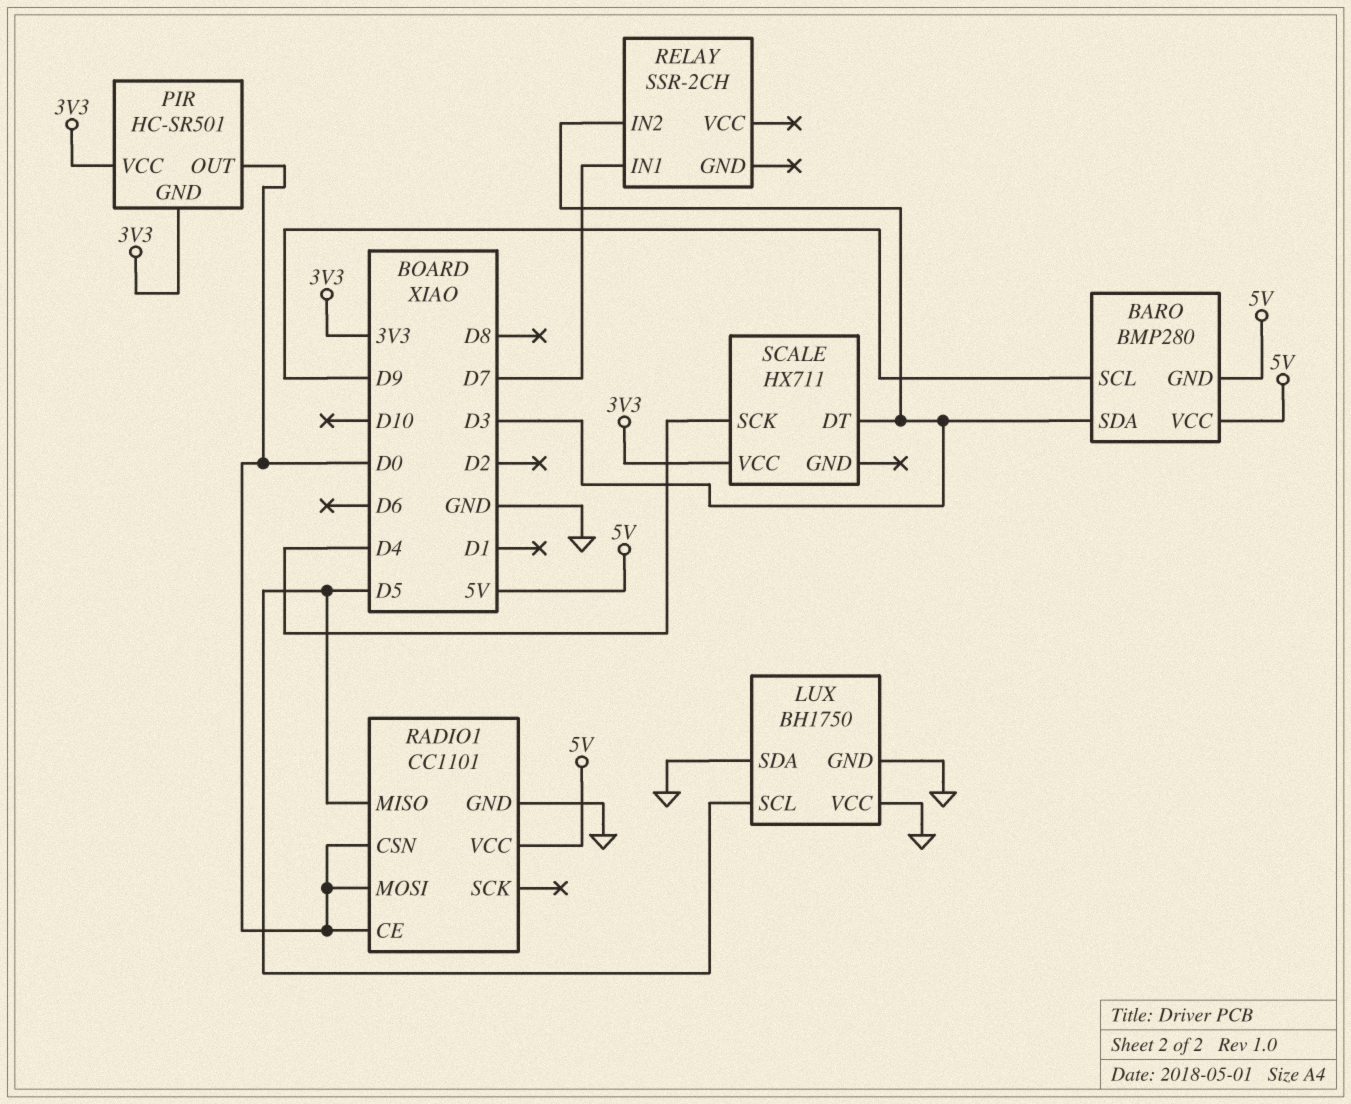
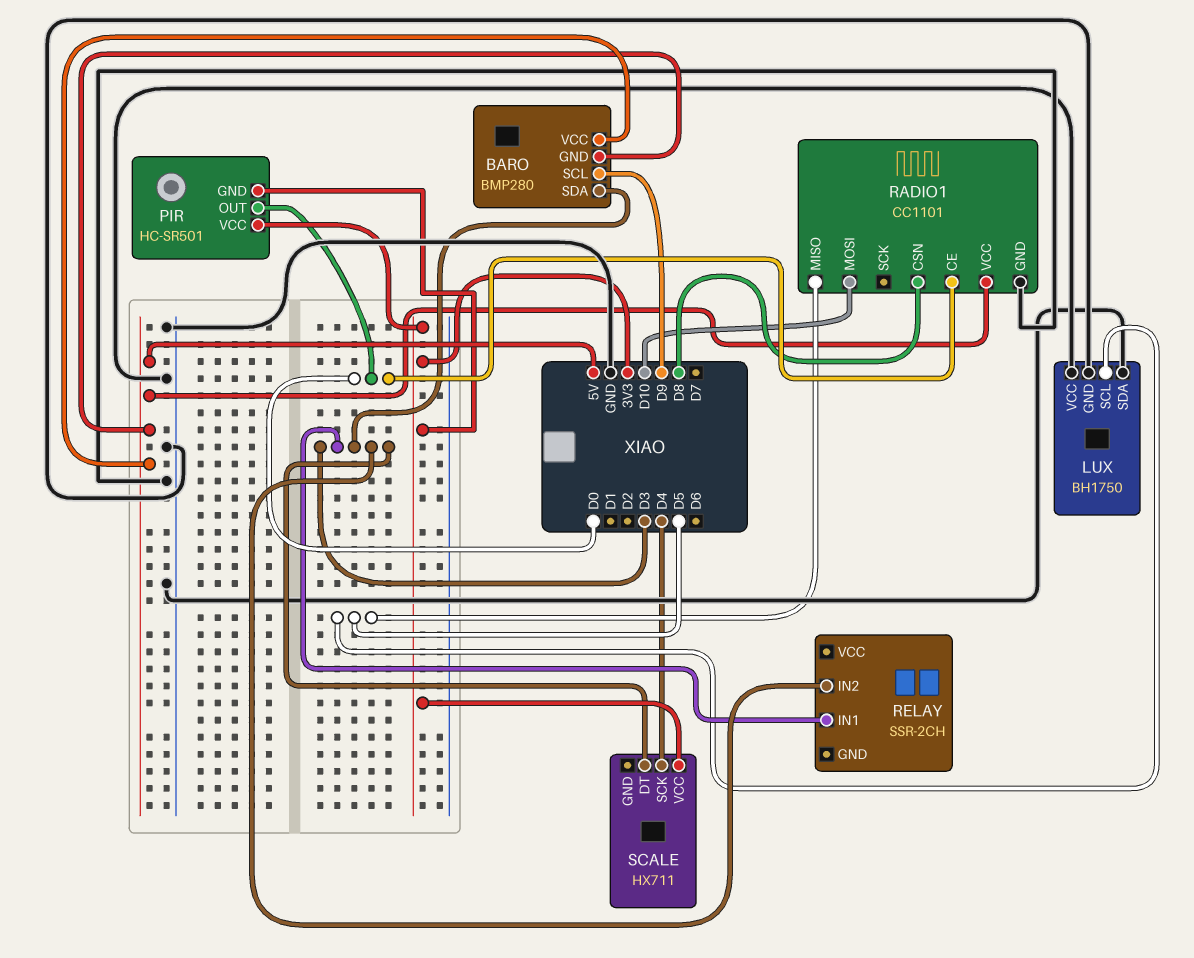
RADIO1 pin CSN: D0 -> D8
RADIO1 pin MOSI: D0 -> D10
RELAY pin IN1: D7 -> D3

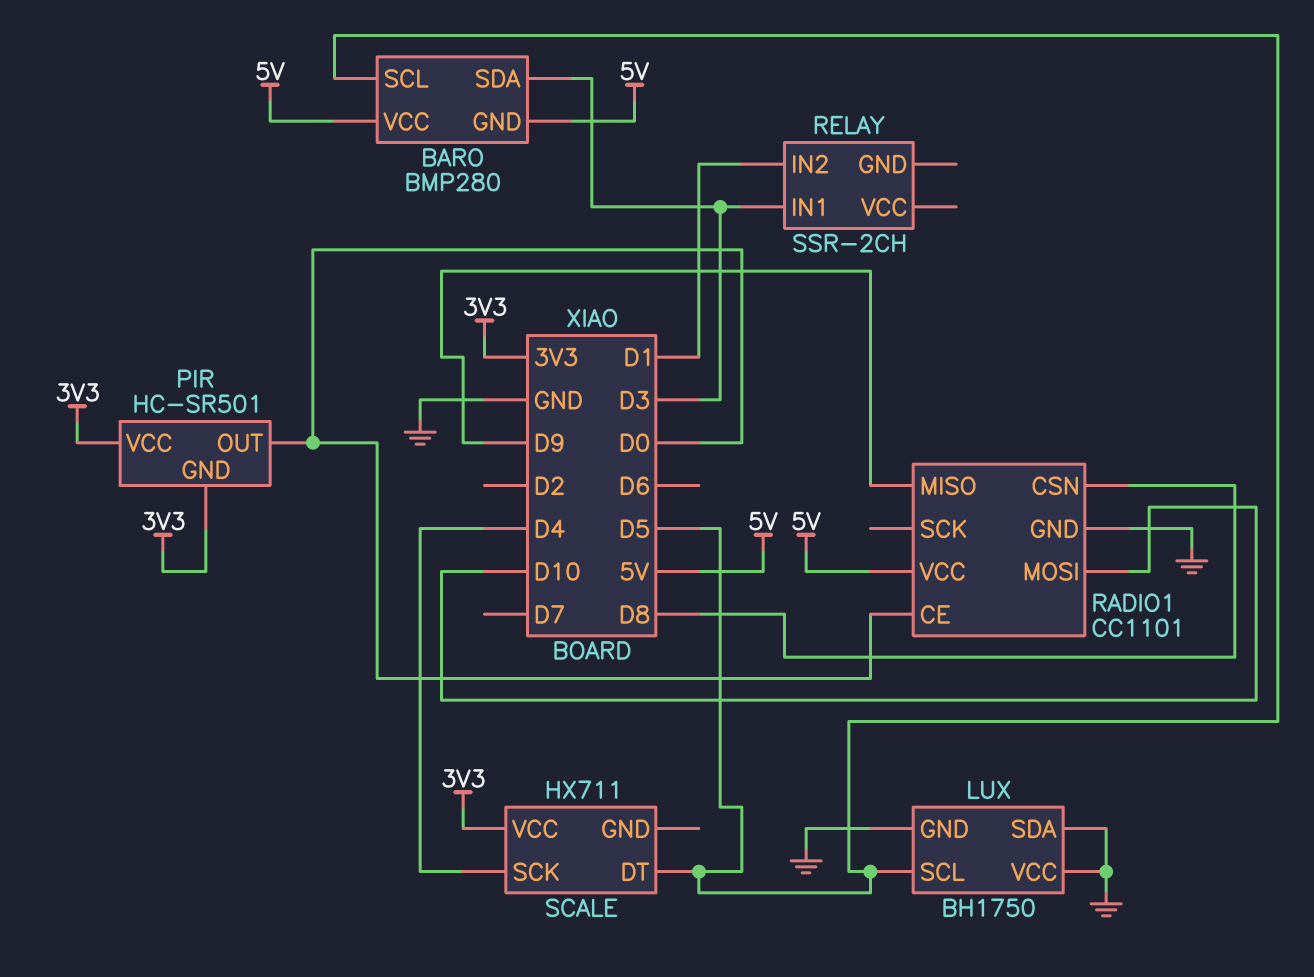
BARO pin SCL: D9 -> D5
RADIO1 pin MISO: D5 -> D9
RELAY pin IN2: D3 -> D1
SCALE pin DT: D3 -> D5

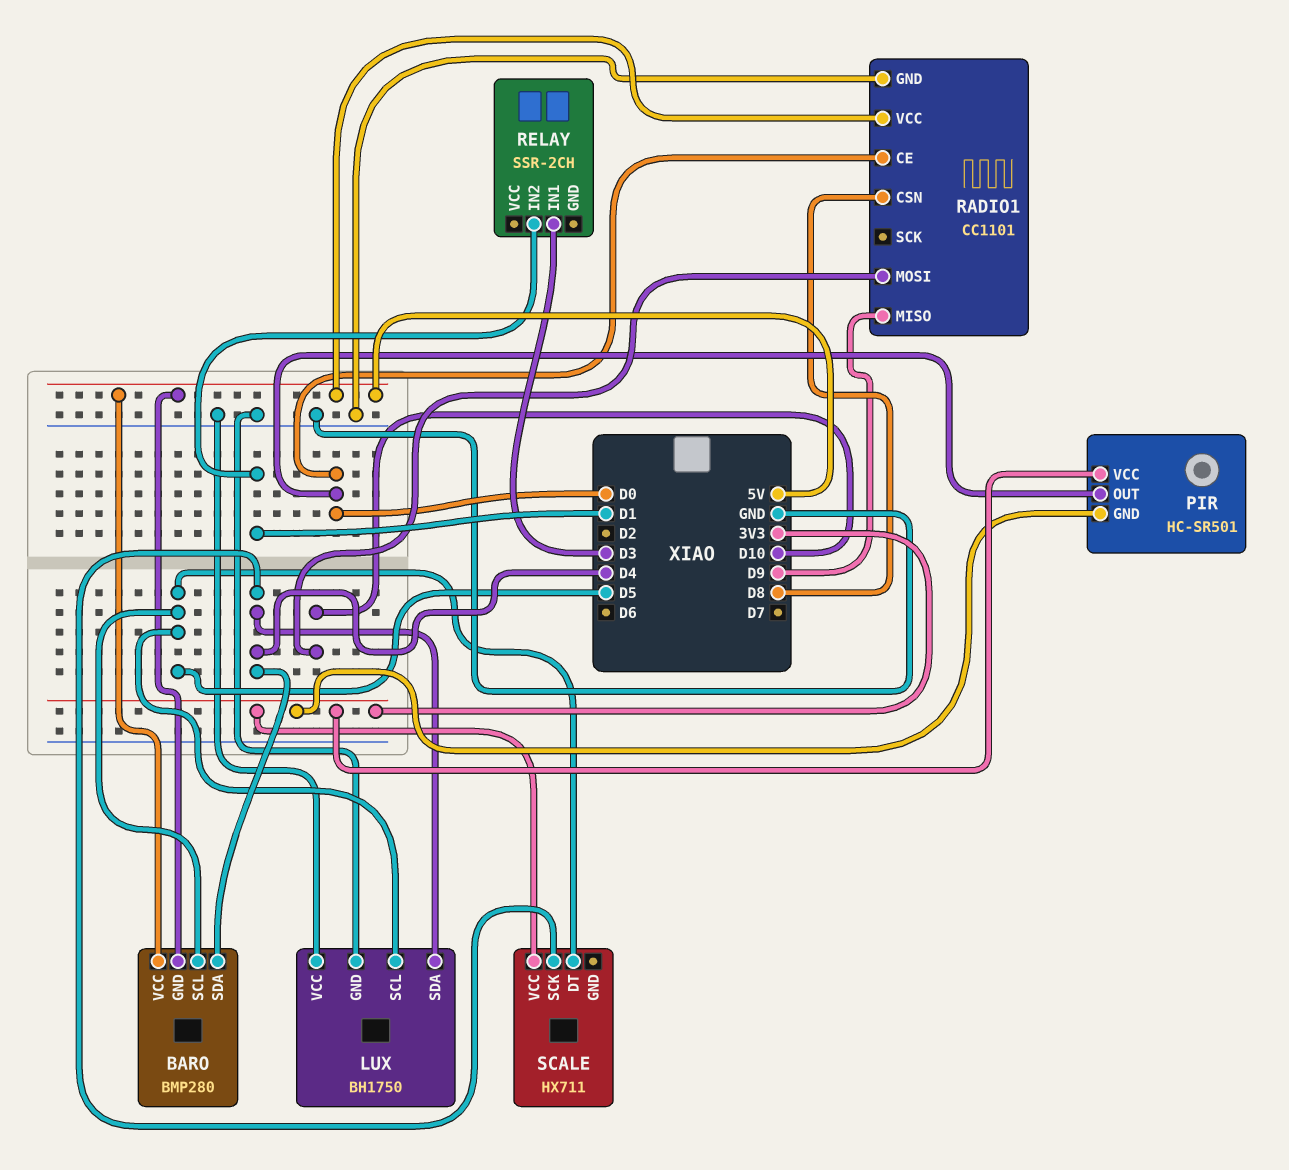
BARO pin SDA: D3 -> D4
LUX pin SDA: GND -> D4

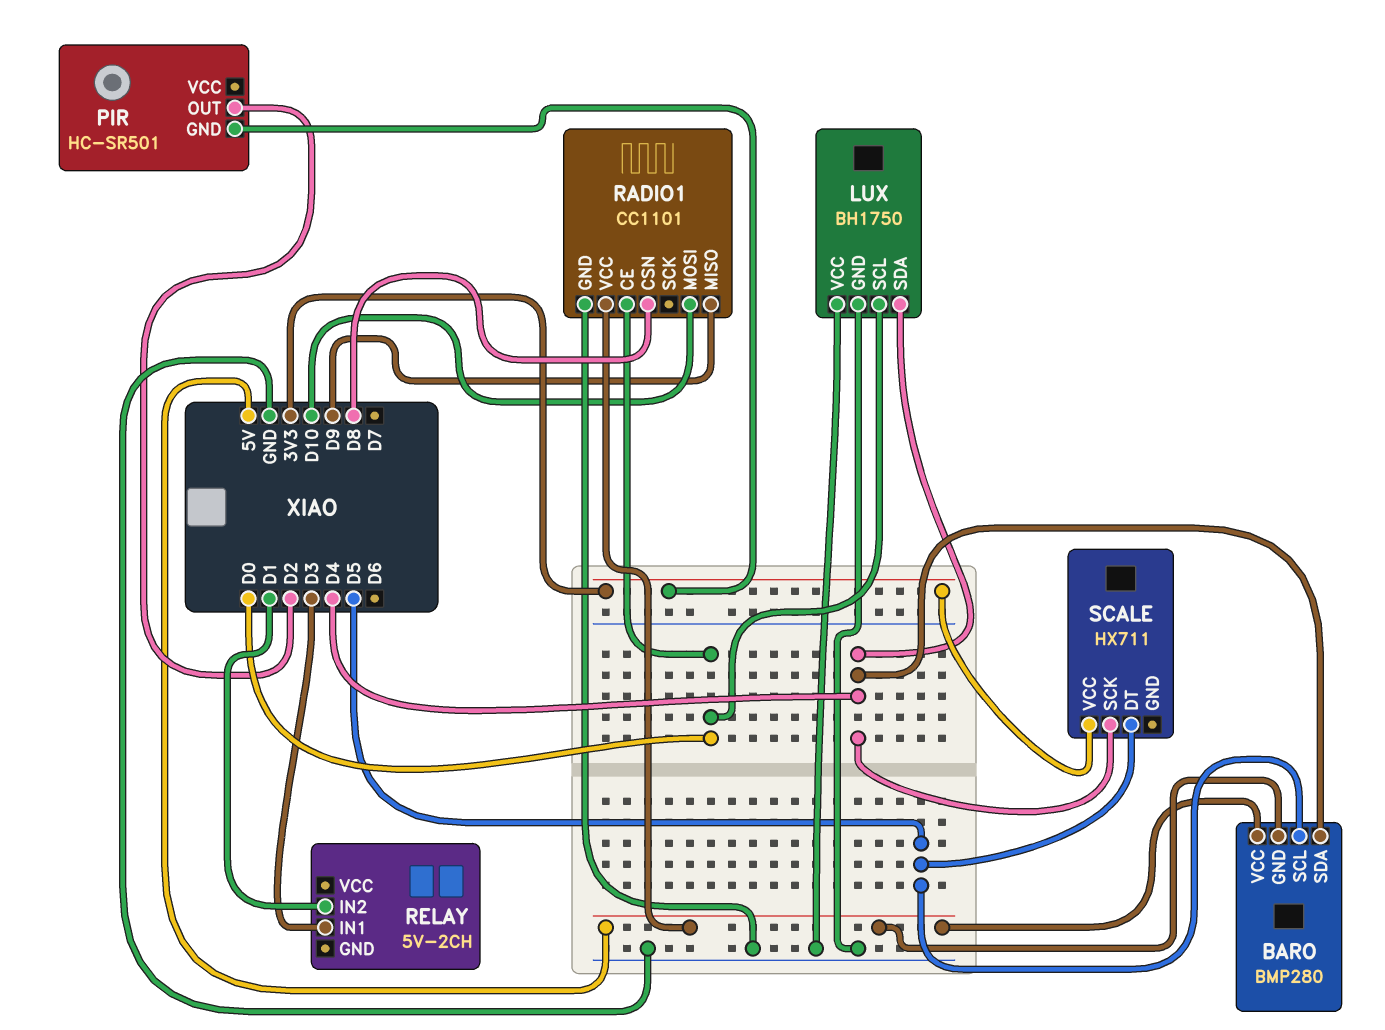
LUX pin SCL: D5 -> D0
PIR pin OUT: D0 -> D2
PIR pin VCC: 3V3 -> none
RELAY: SSR-2CH -> 5V-2CH

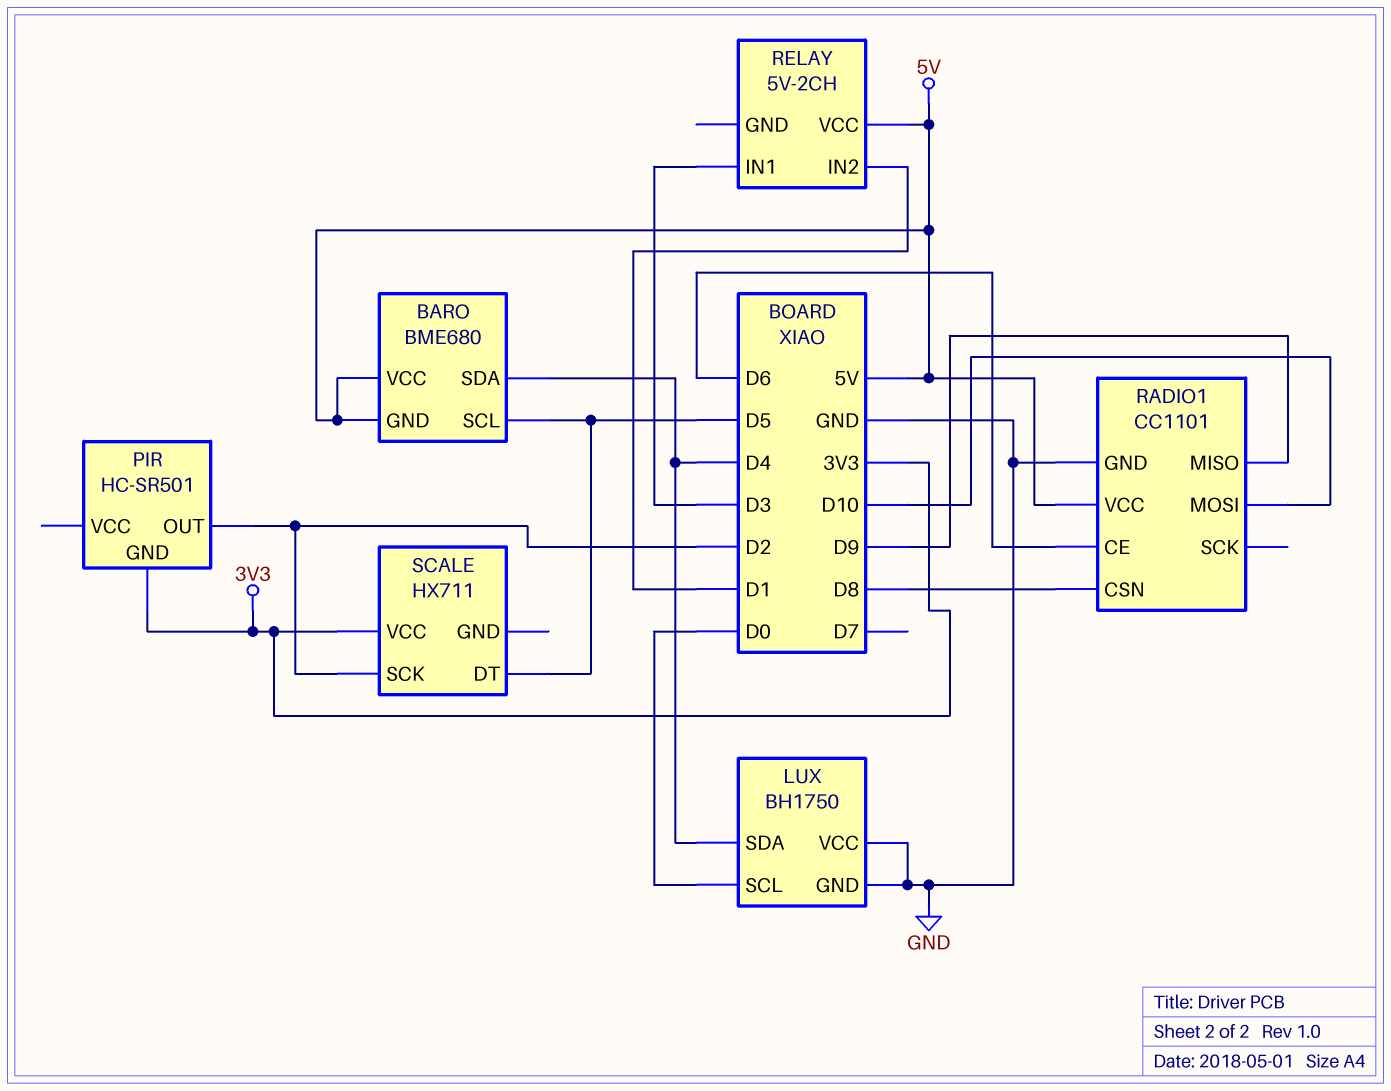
BARO: BMP280 -> BME680
RADIO1 pin CE: D0 -> D6
RELAY pin VCC: none -> 5V
SCALE pin SCK: D4 -> D2

